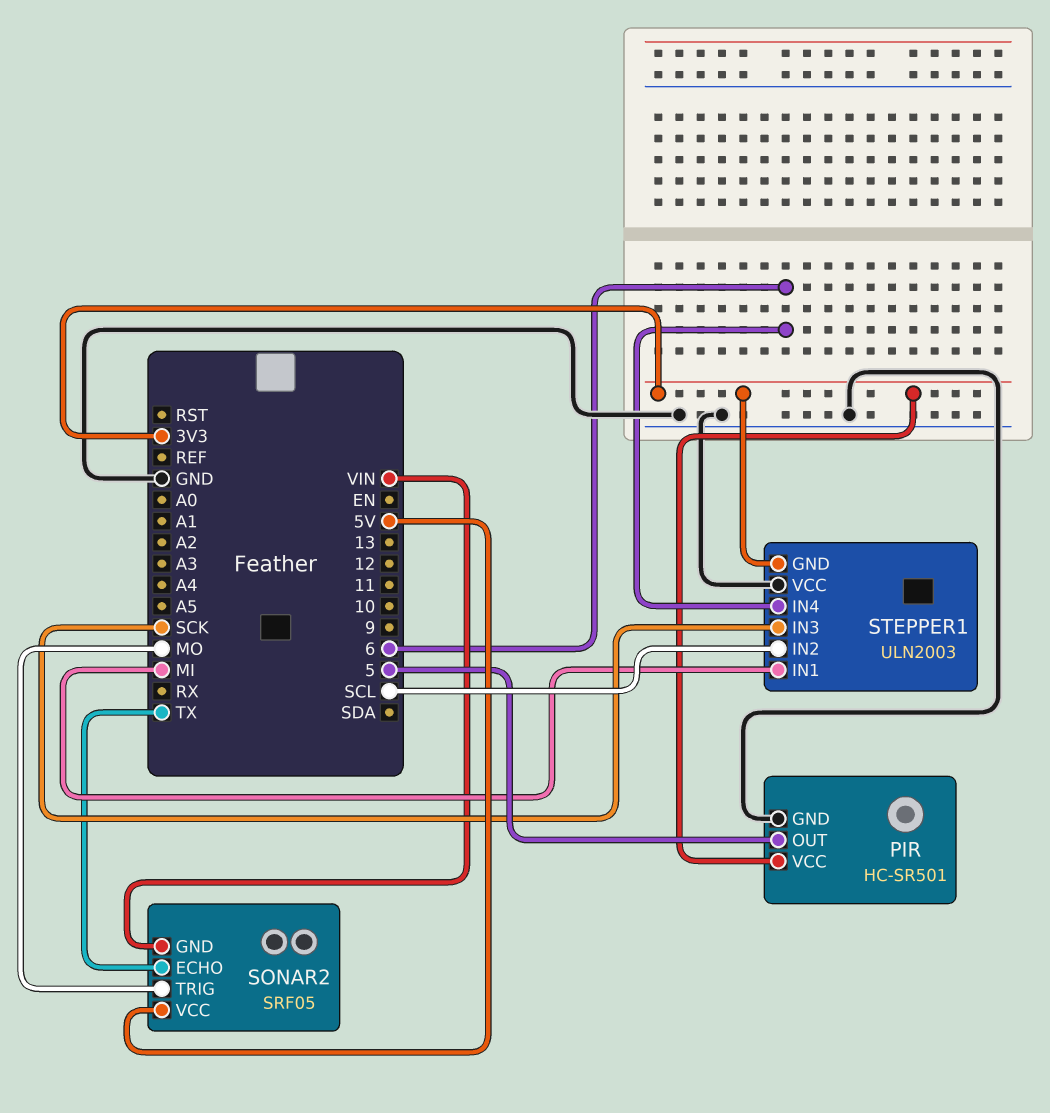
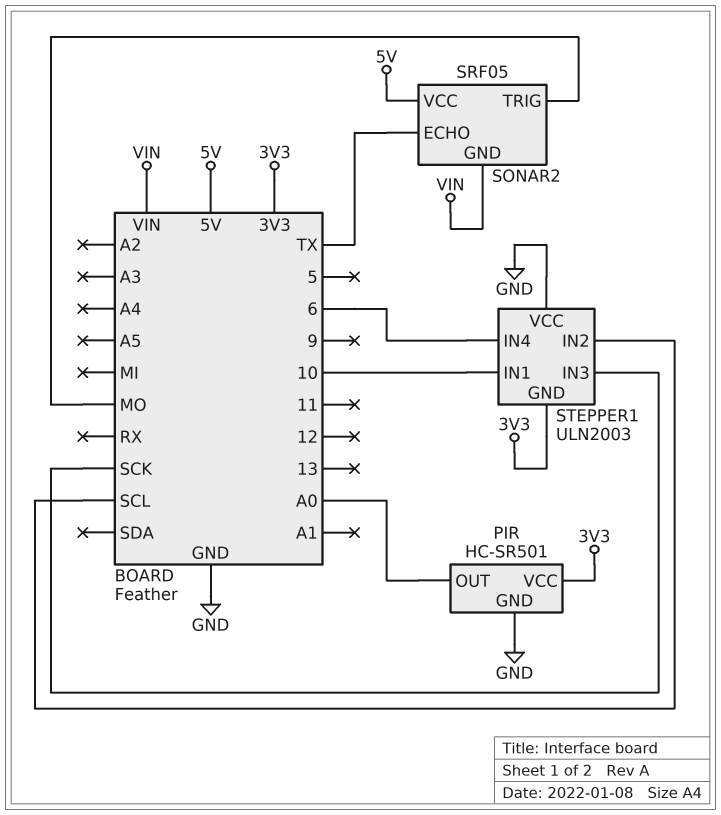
PIR pin OUT: 5 -> A0
STEPPER1 pin IN1: MI -> 10

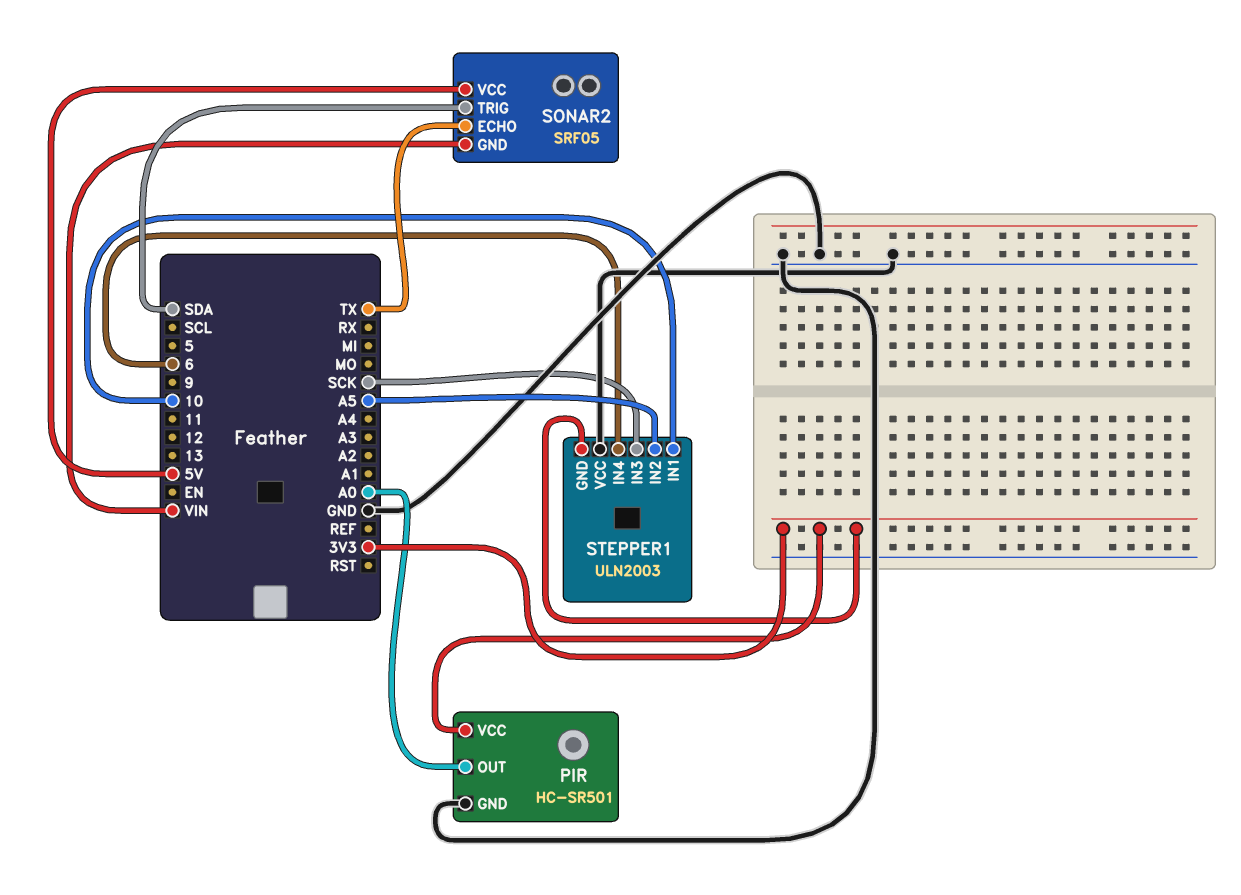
SONAR2 pin TRIG: MO -> SDA
STEPPER1 pin IN2: SCL -> A5

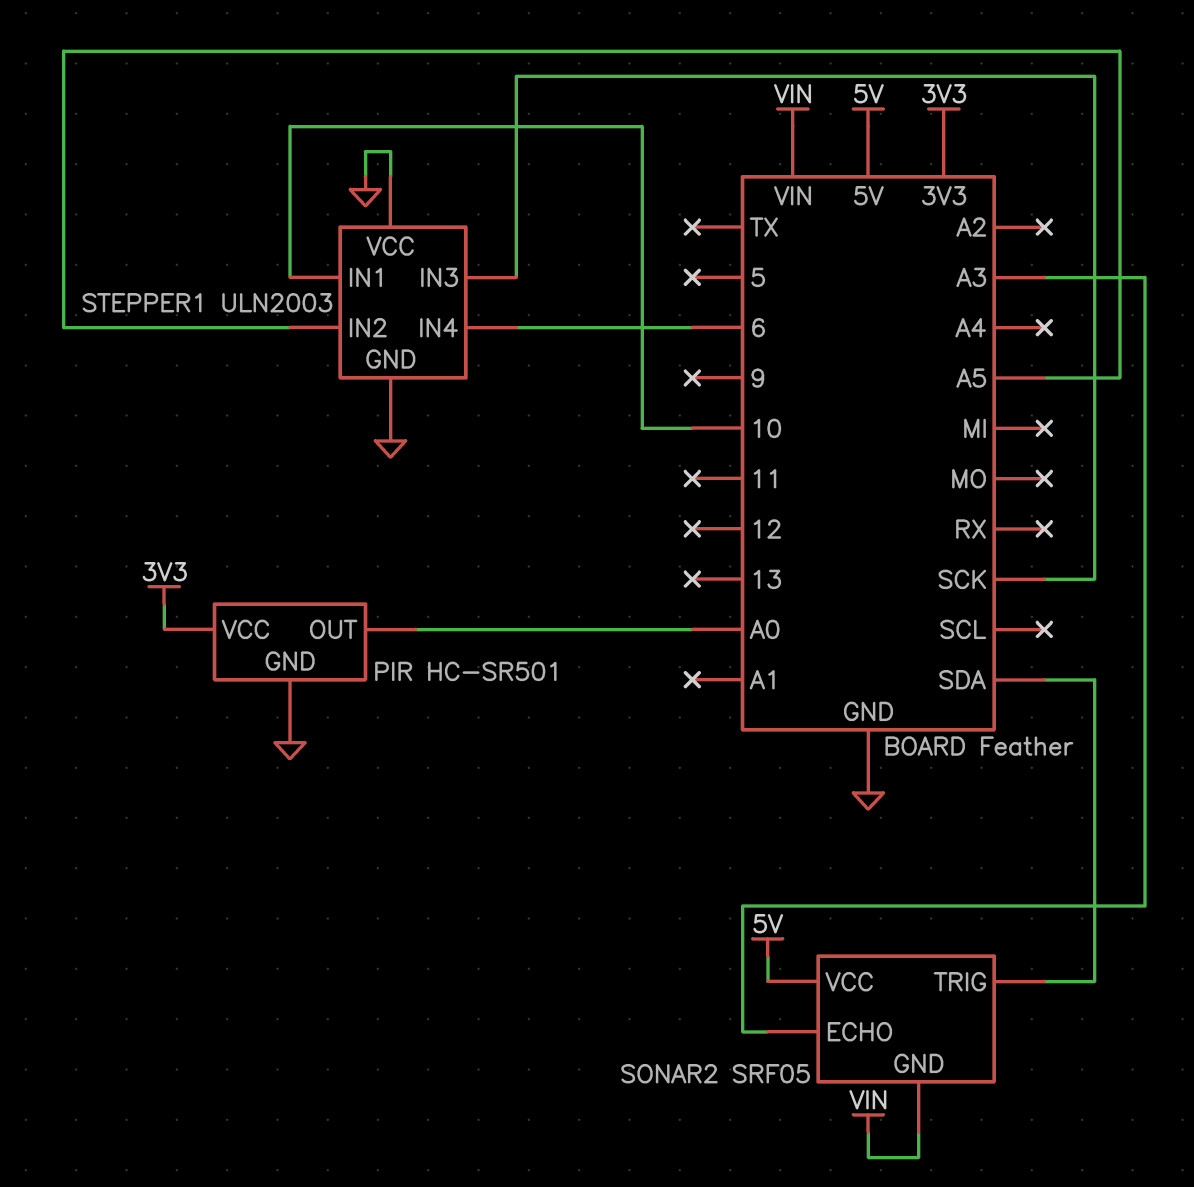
SONAR2 pin ECHO: TX -> A3
STEPPER1 pin GND: 3V3 -> GND

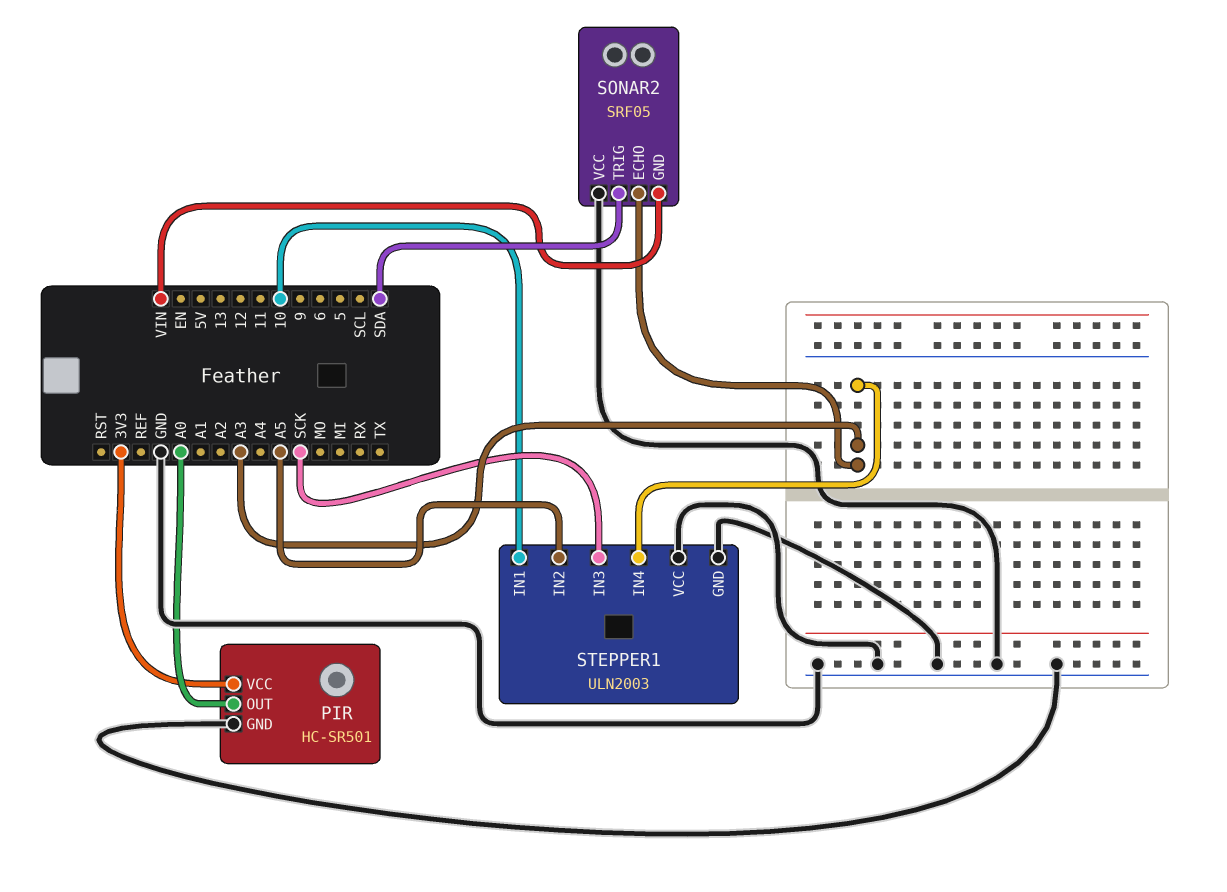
SONAR2 pin VCC: 5V -> GND
STEPPER1 pin IN4: 6 -> A3

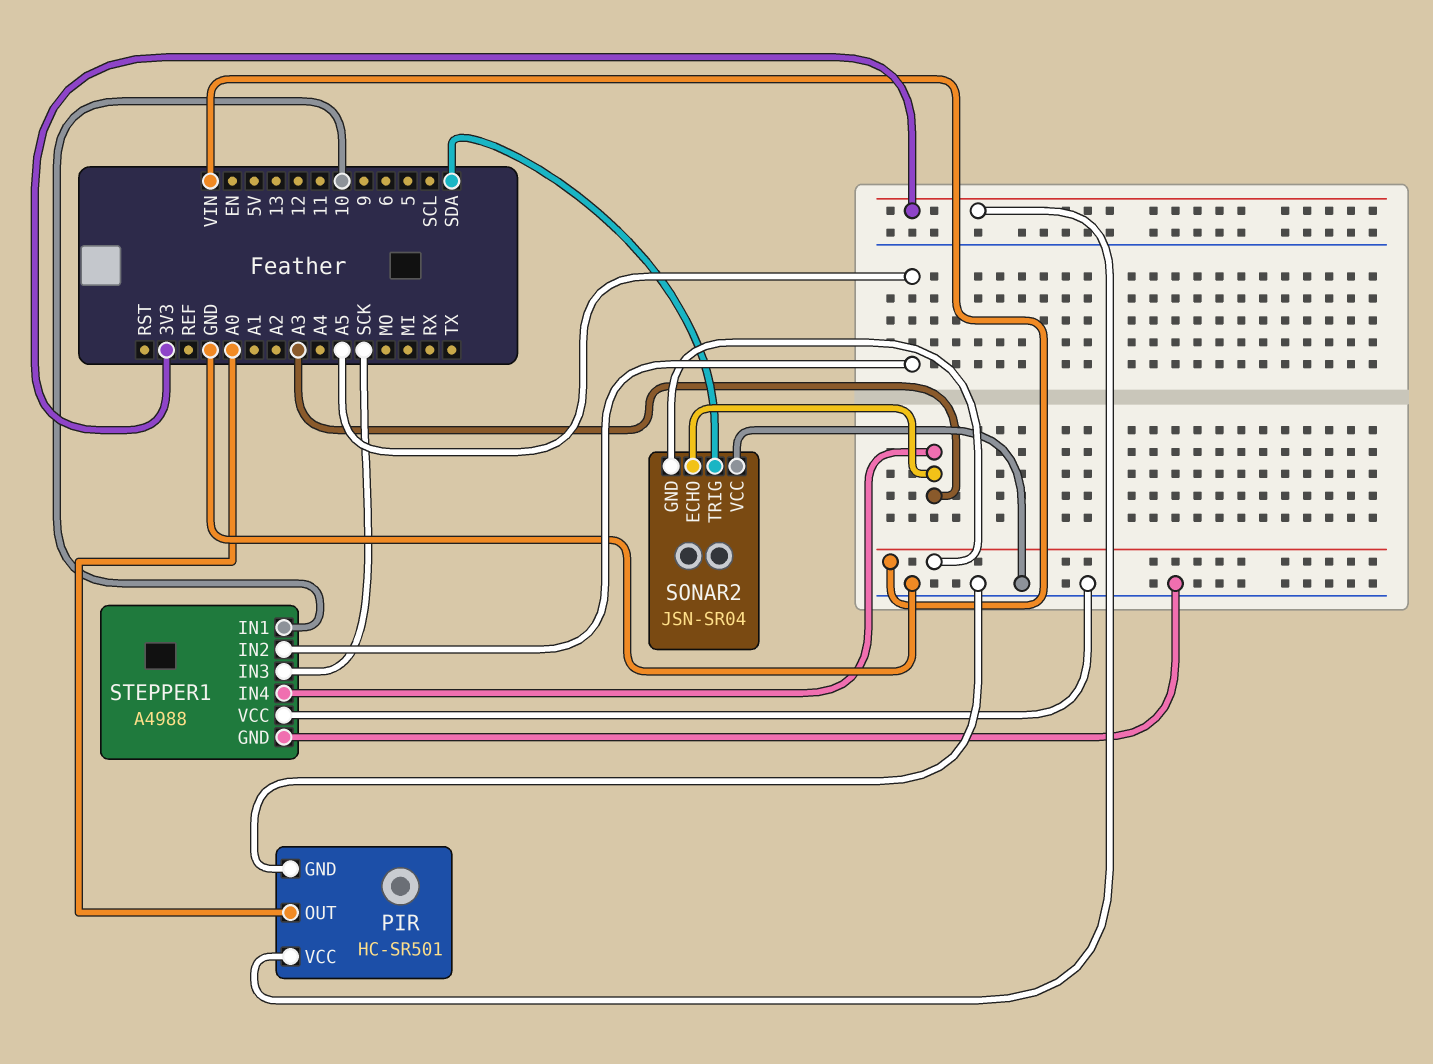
SONAR2: SRF05 -> JSN-SR04
STEPPER1: ULN2003 -> A4988

